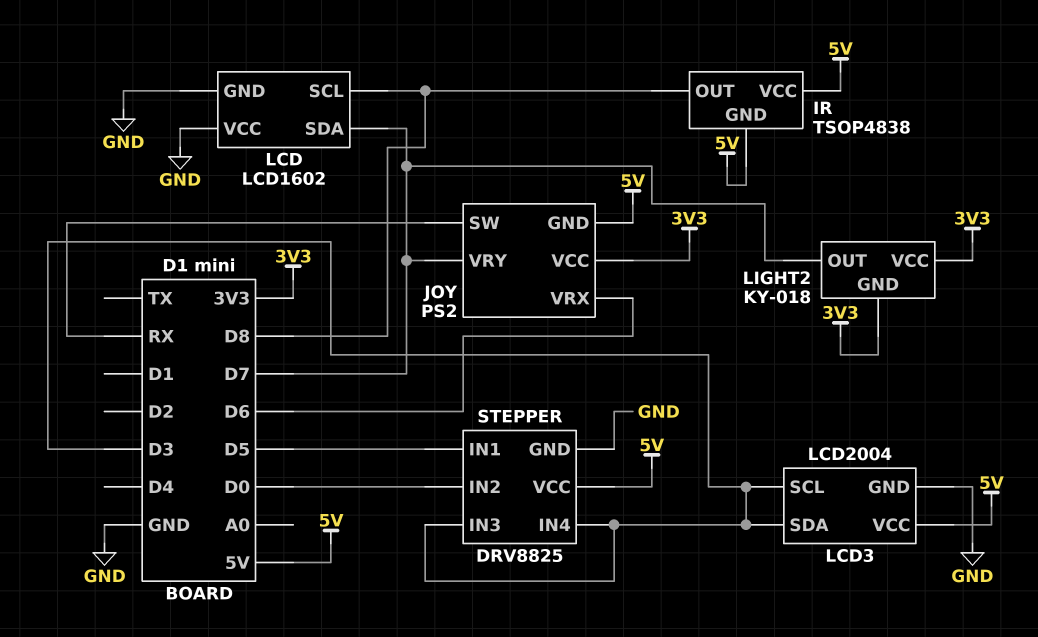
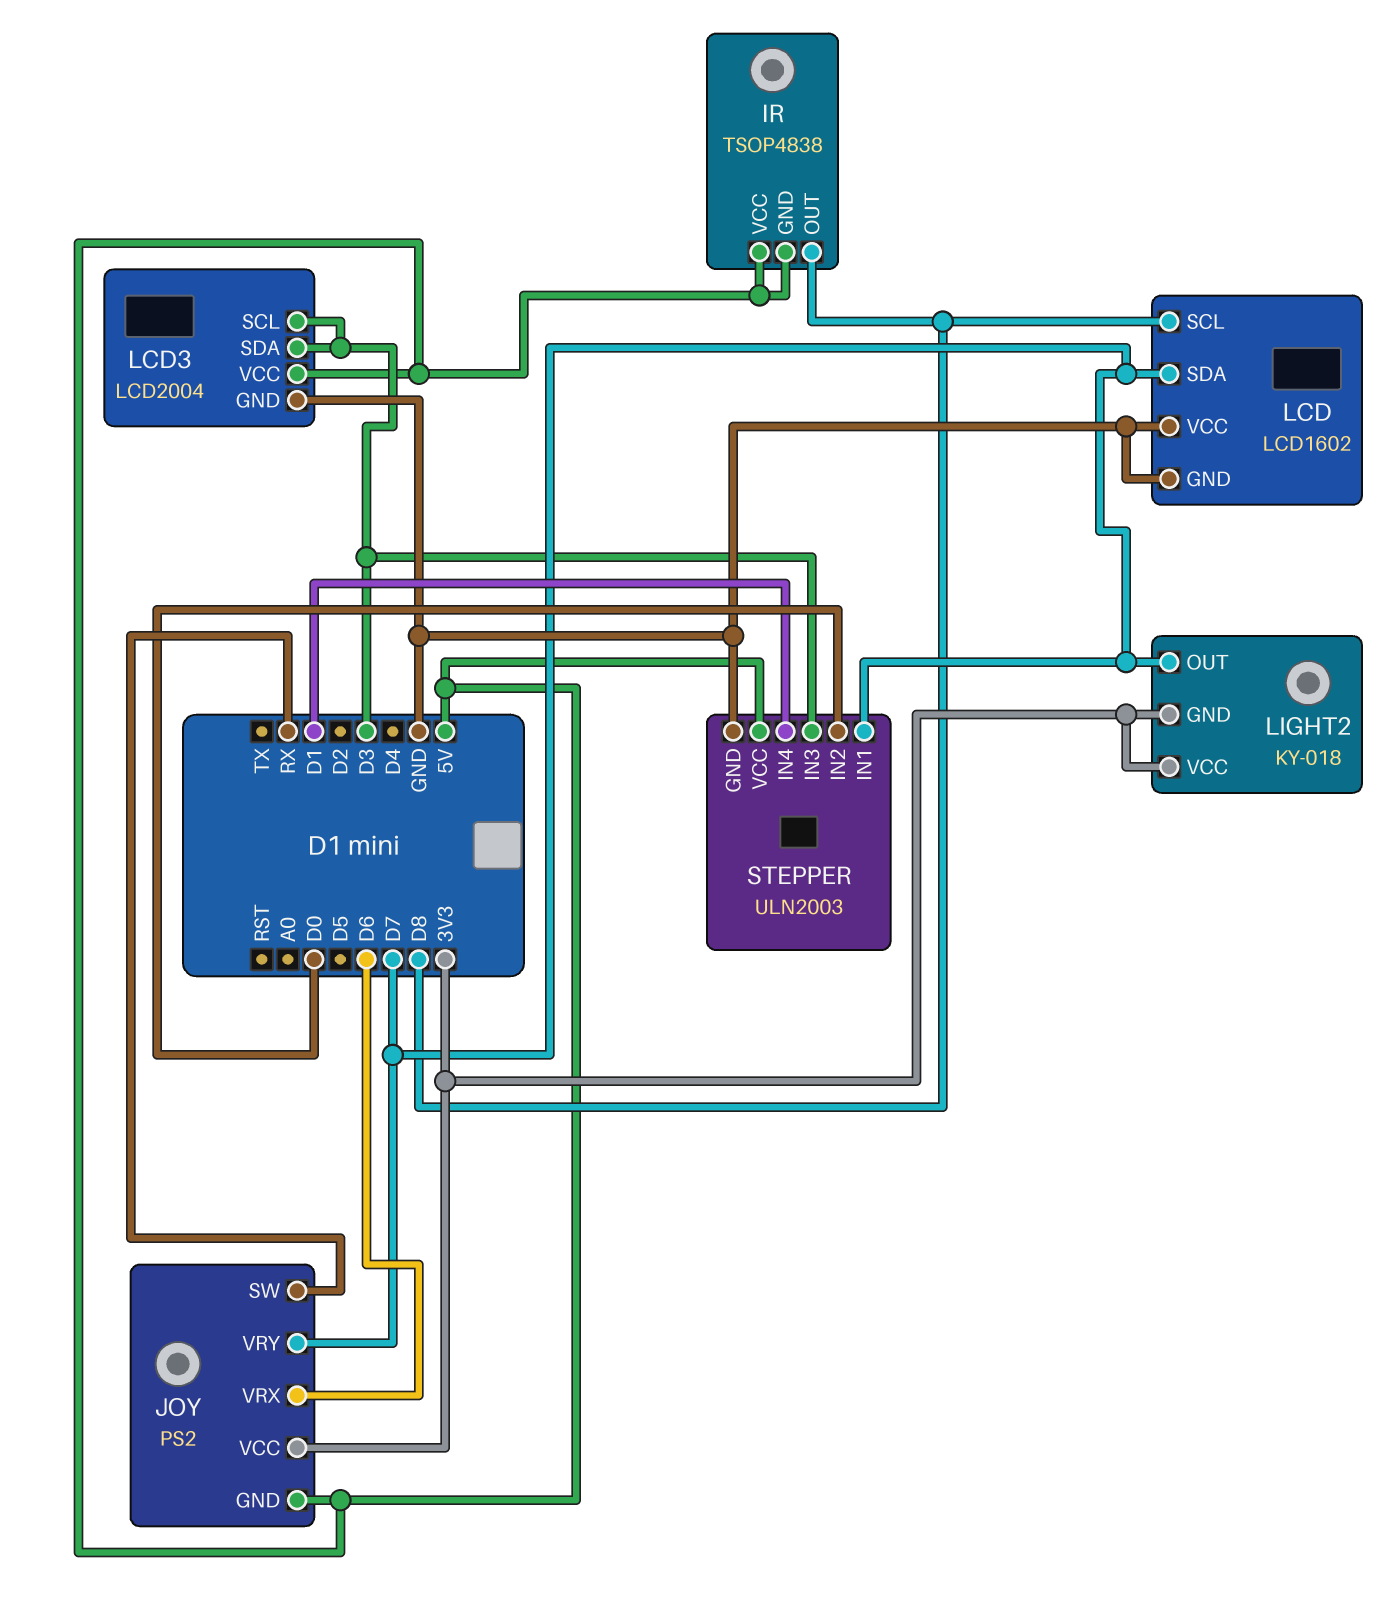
STEPPER: DRV8825 -> ULN2003
STEPPER pin IN1: D5 -> D7
STEPPER pin IN4: D3 -> D1

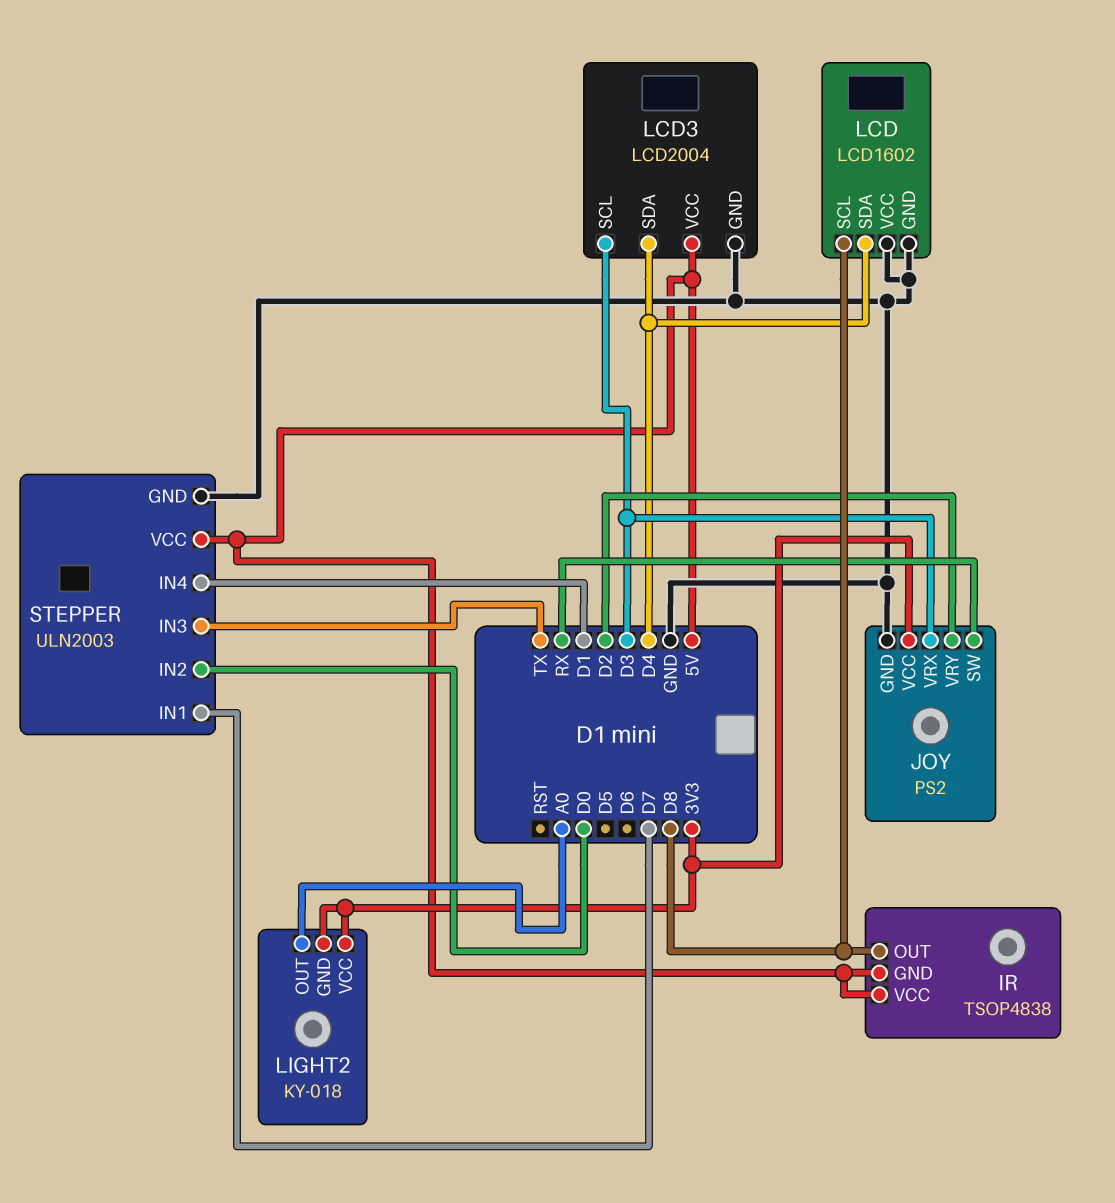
JOY pin GND: 5V -> GND
JOY pin VRX: D6 -> D3
JOY pin VRY: D7 -> D2
LCD pin SDA: D7 -> D4
LCD3 pin SDA: D3 -> D4
LIGHT2 pin OUT: D7 -> A0
STEPPER pin IN3: D3 -> TX

